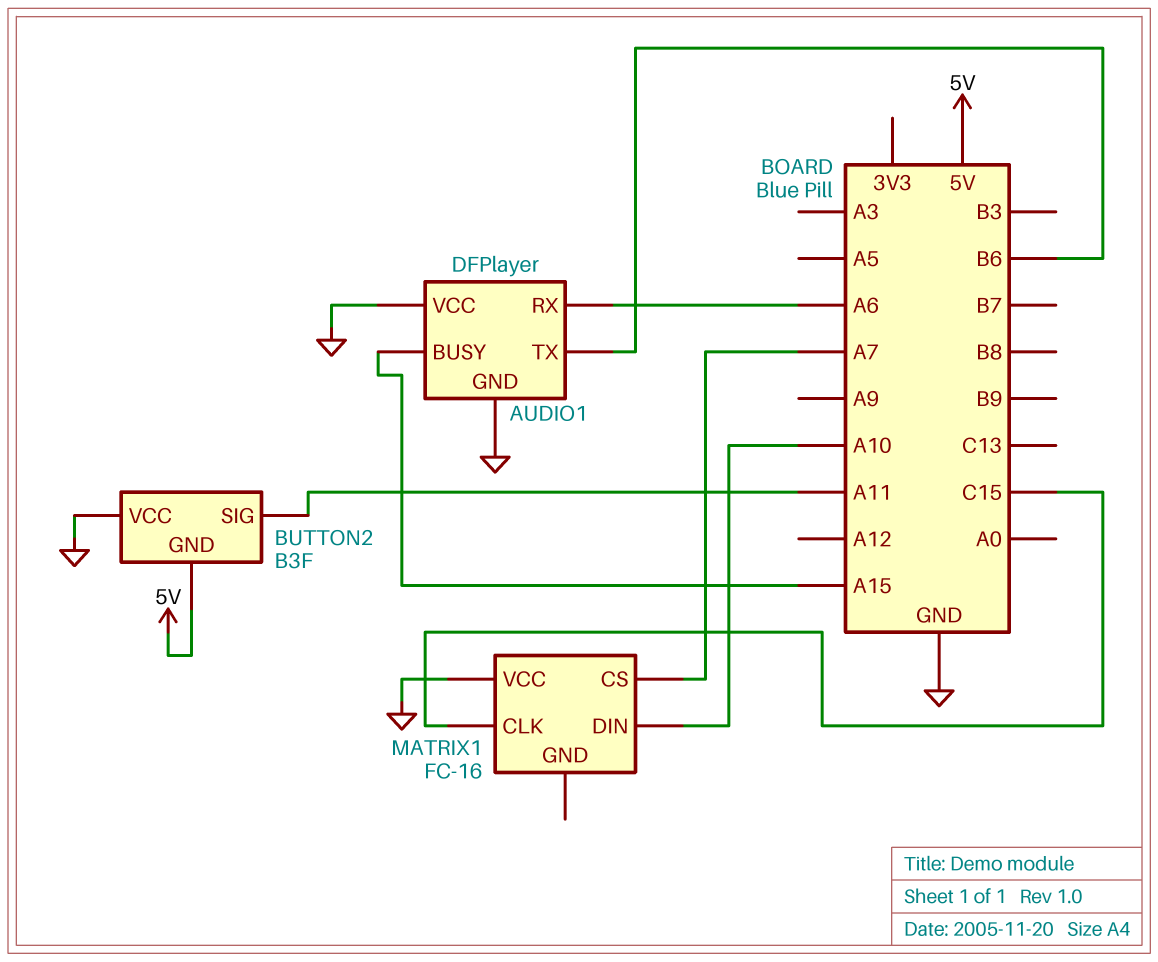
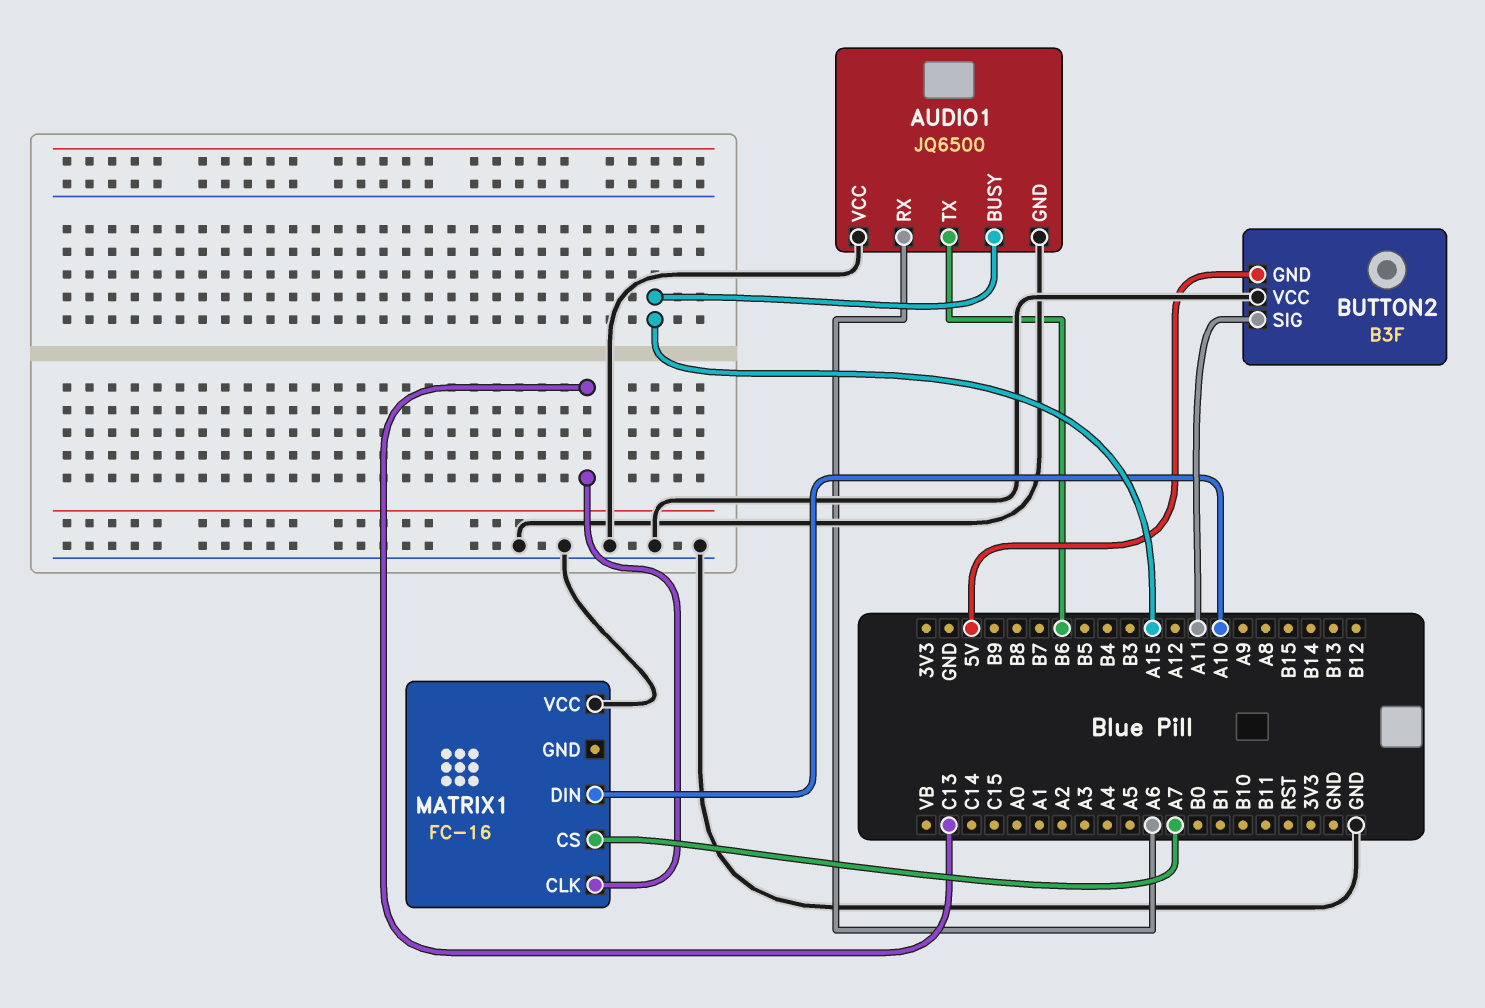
AUDIO1: DFPlayer -> JQ6500
MATRIX1 pin CLK: C15 -> C13

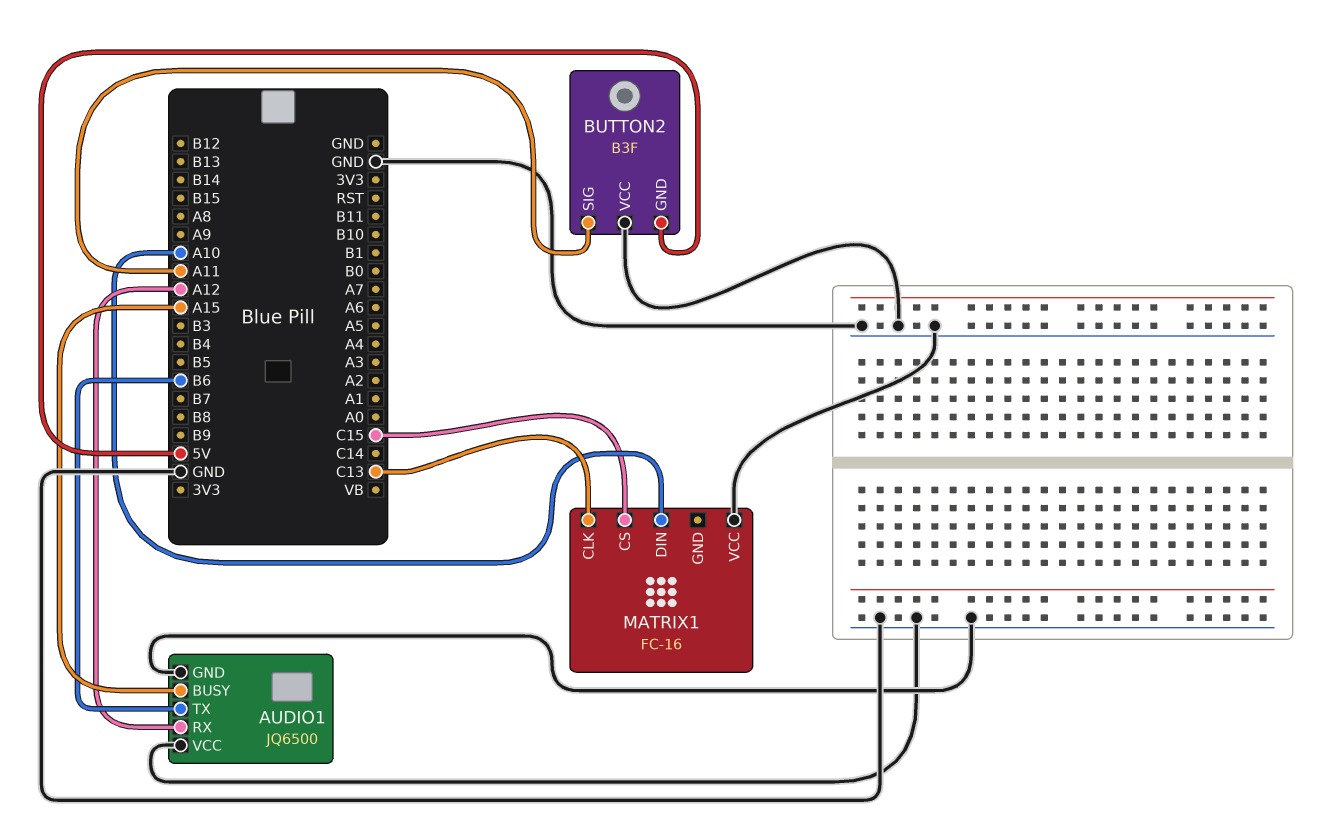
AUDIO1 pin RX: A6 -> A12
MATRIX1 pin CS: A7 -> C15

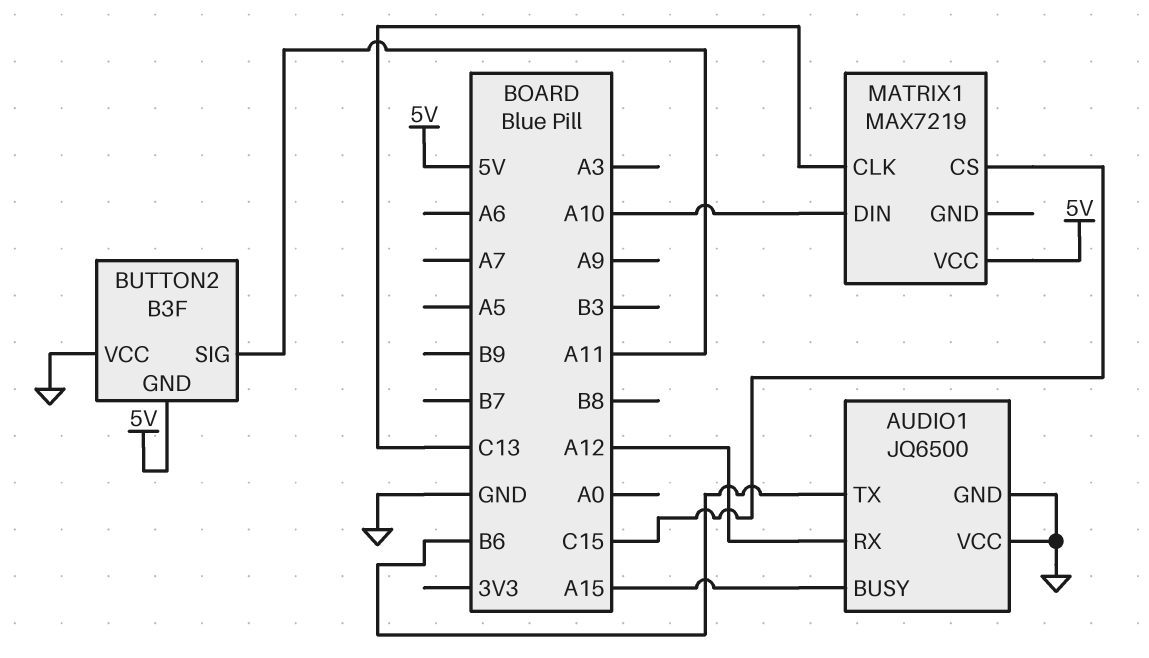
MATRIX1: FC-16 -> MAX7219
MATRIX1 pin VCC: GND -> 5V

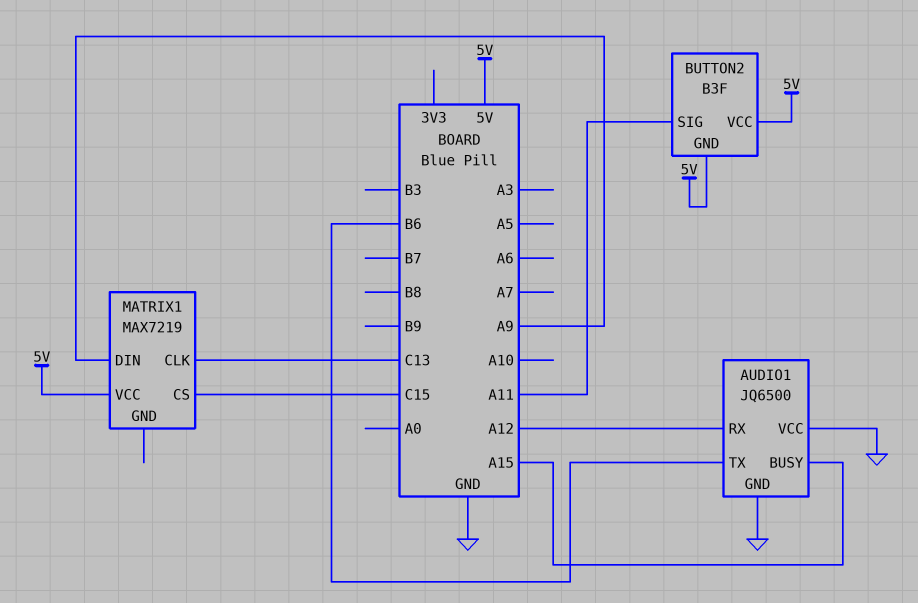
BUTTON2 pin VCC: GND -> 5V
MATRIX1 pin DIN: A10 -> A9

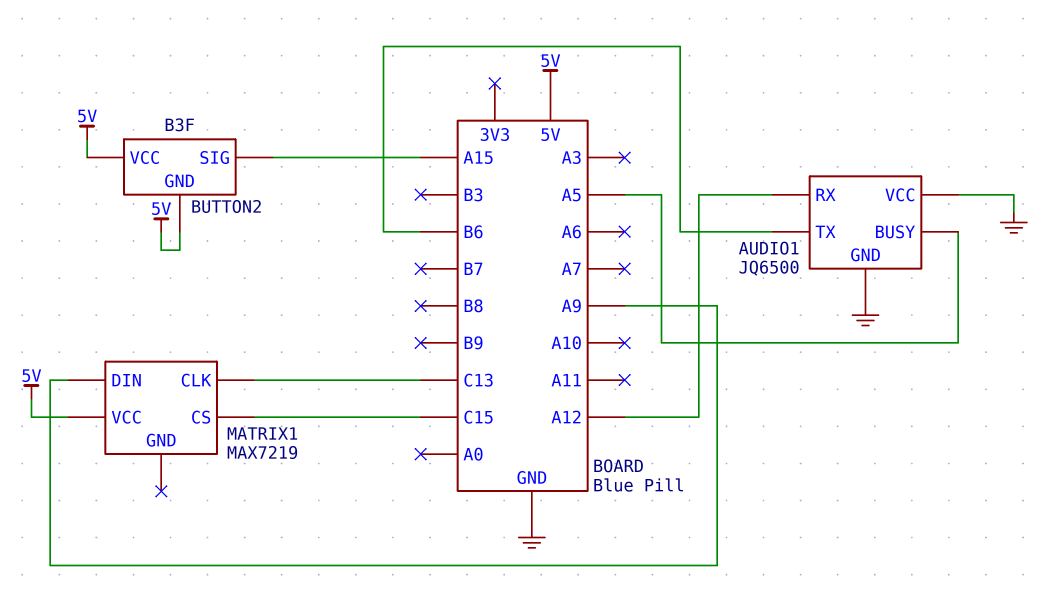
AUDIO1 pin BUSY: A15 -> A5
BUTTON2 pin SIG: A11 -> A15

